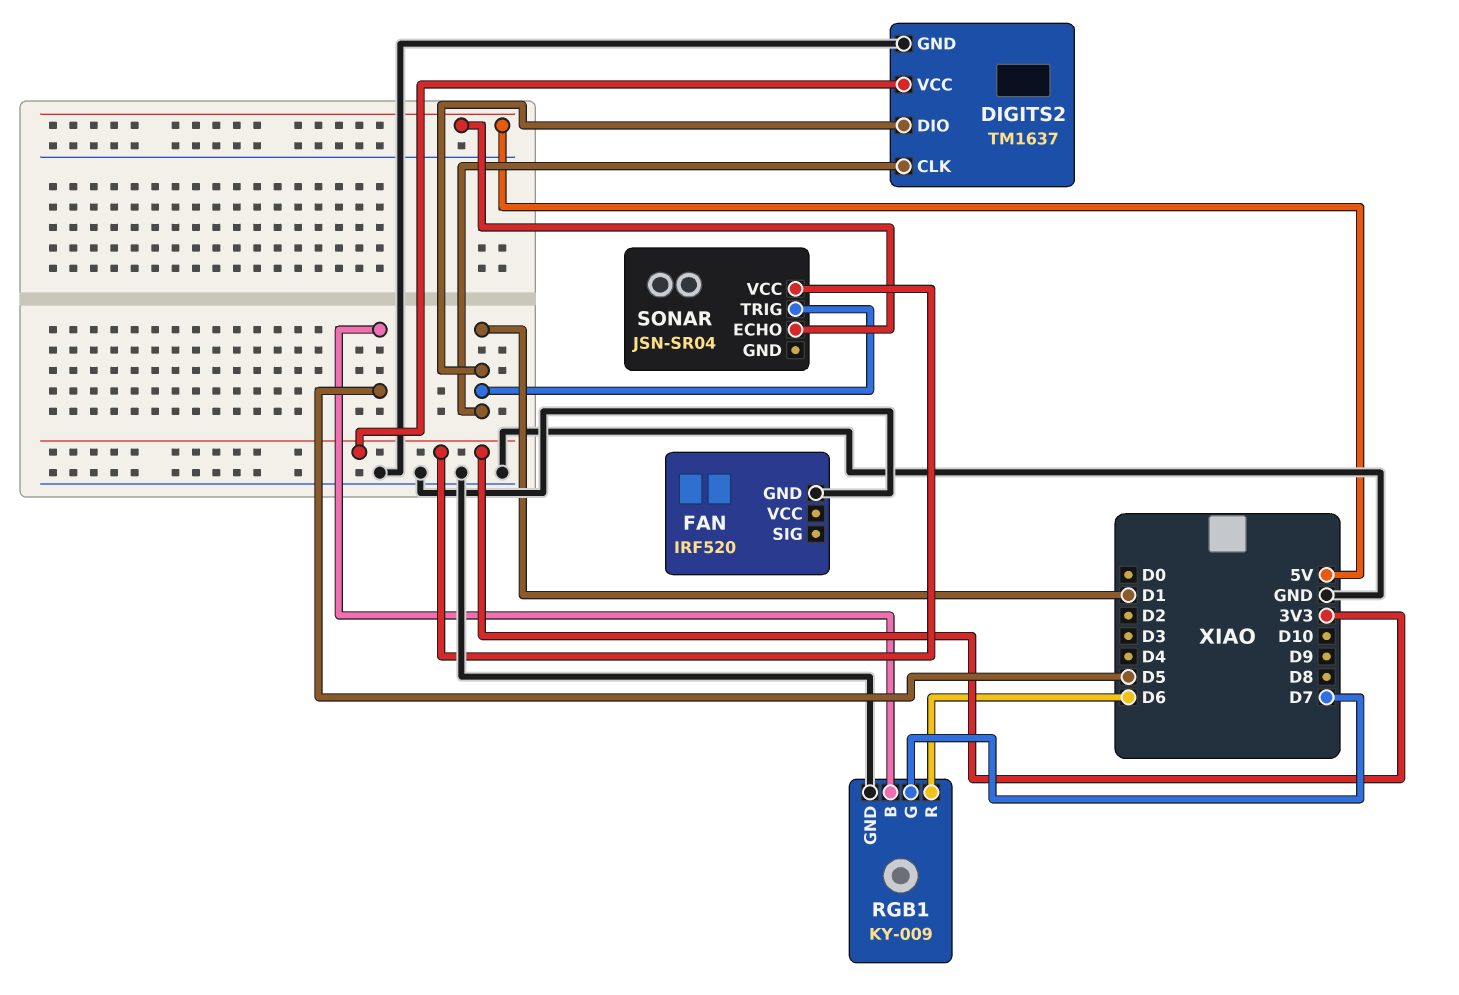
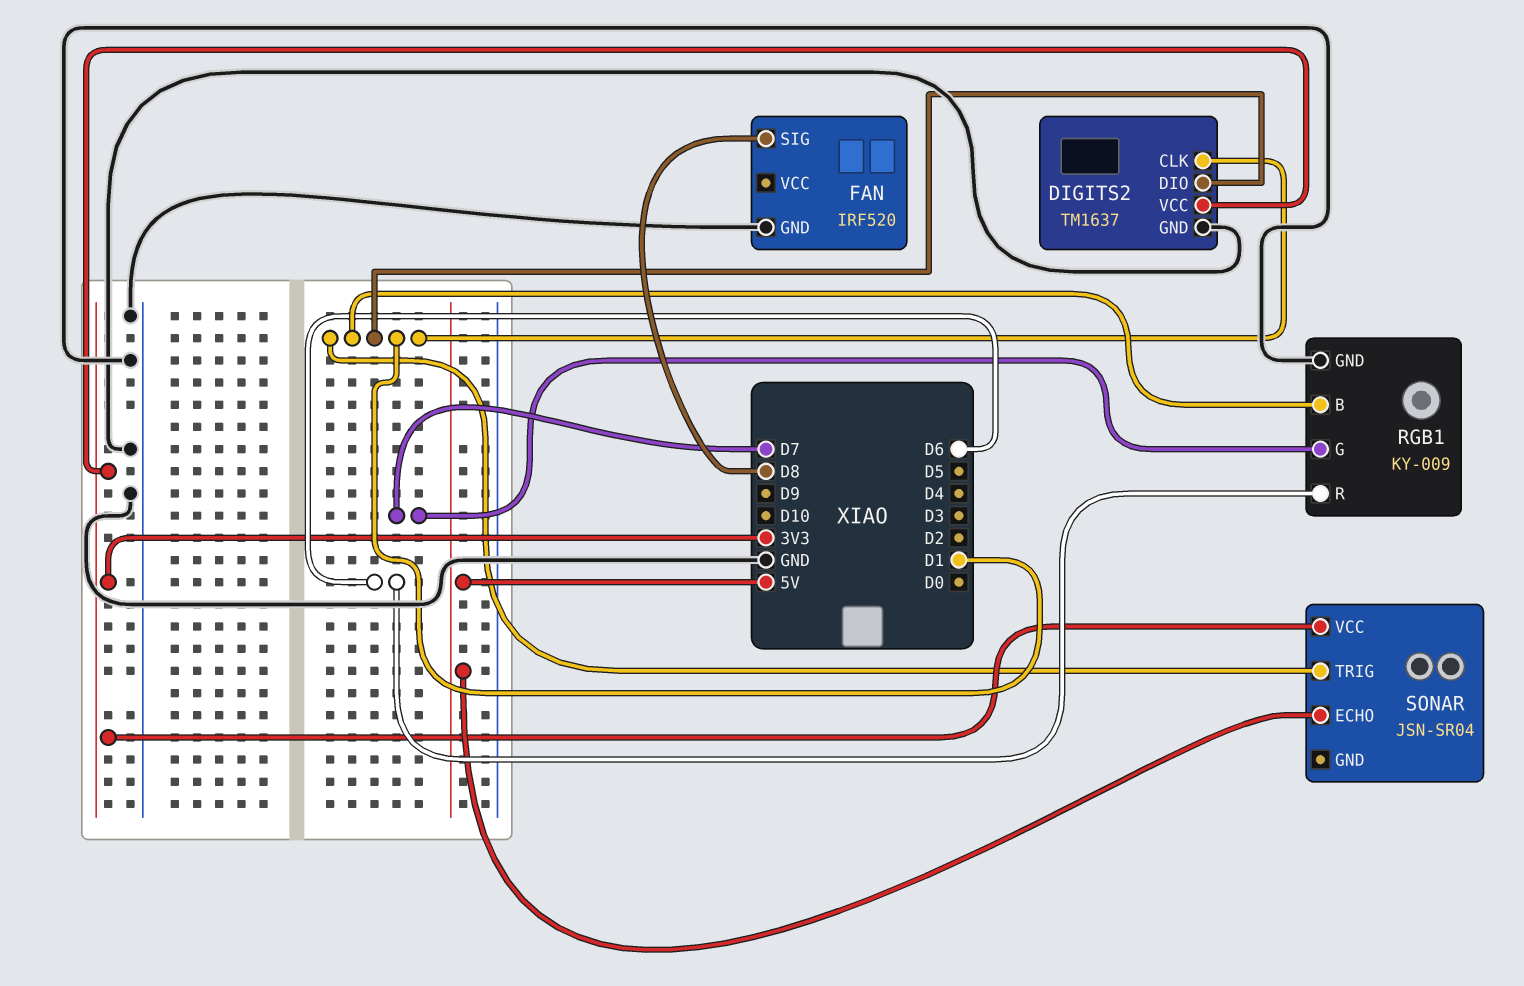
FAN pin SIG: none -> D8
RGB1 pin B: D5 -> D1

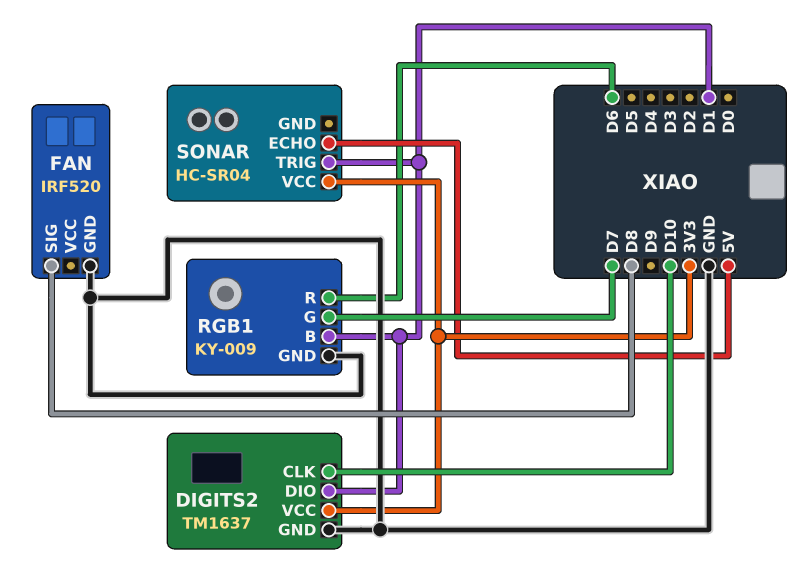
DIGITS2 pin CLK: D1 -> D10
SONAR: JSN-SR04 -> HC-SR04

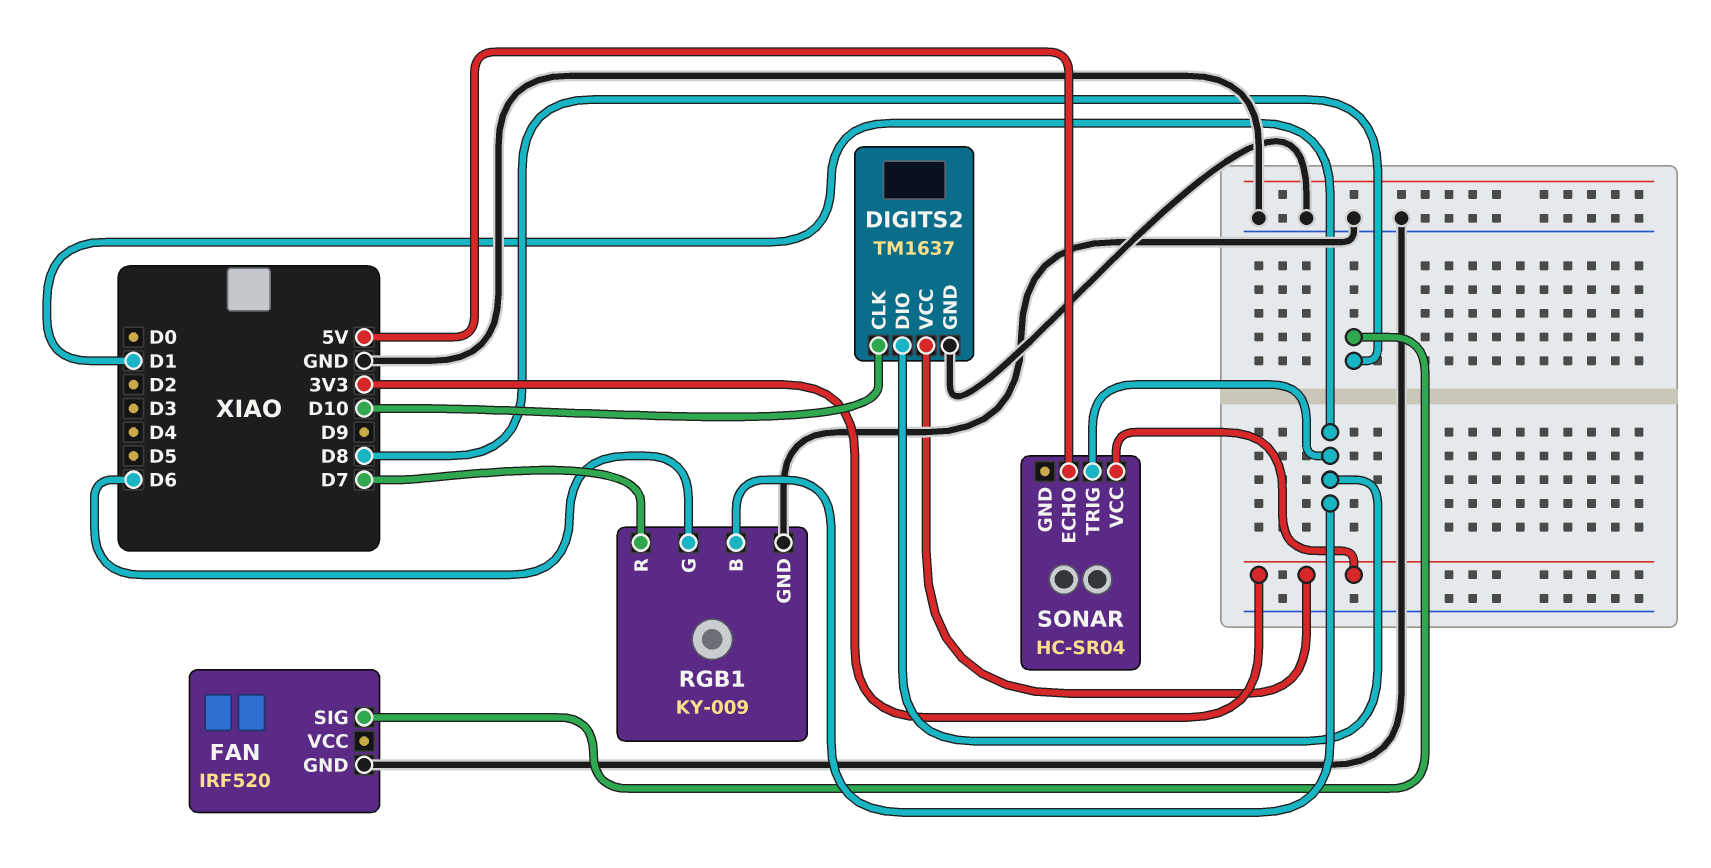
RGB1 pin G: D7 -> D6
RGB1 pin R: D6 -> D7

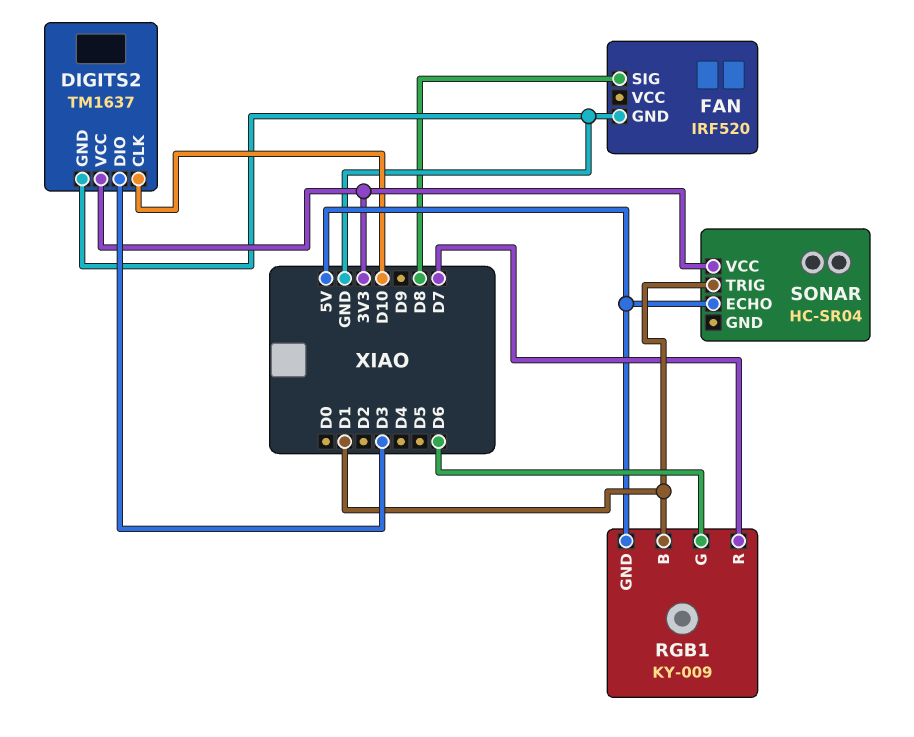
DIGITS2 pin DIO: D1 -> D3
RGB1 pin GND: GND -> 5V

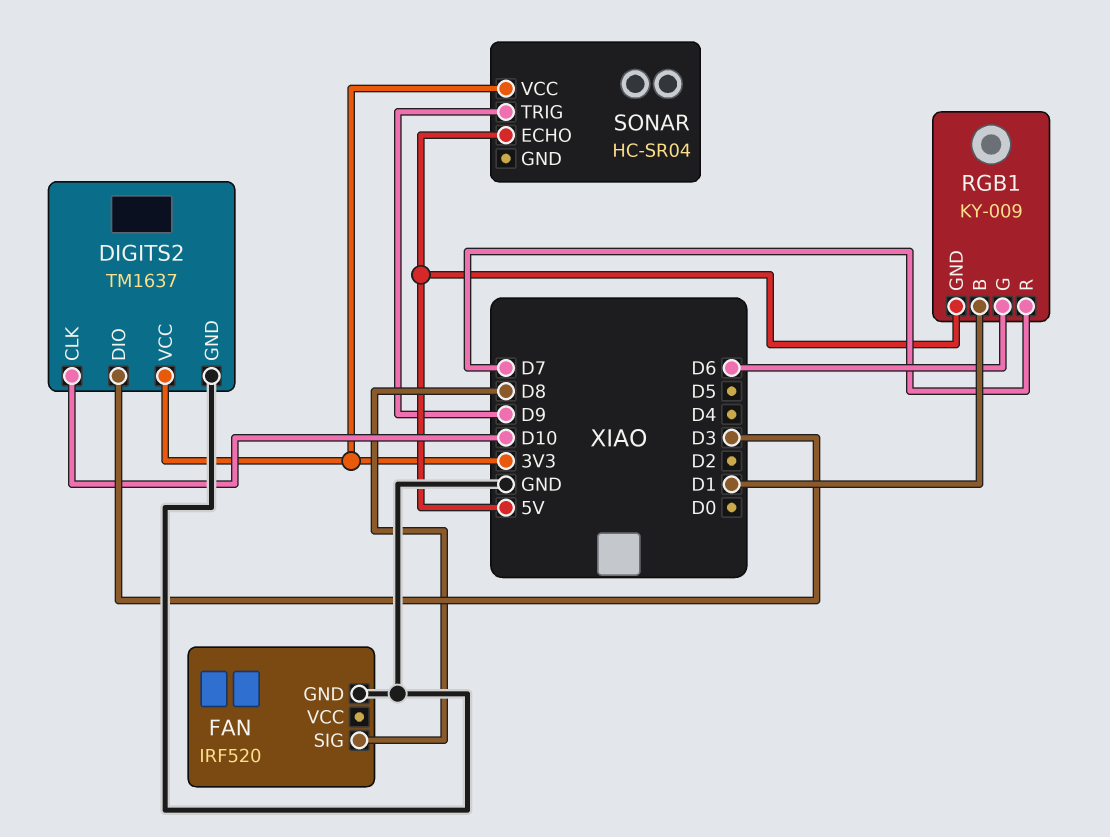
SONAR pin TRIG: D1 -> D9

